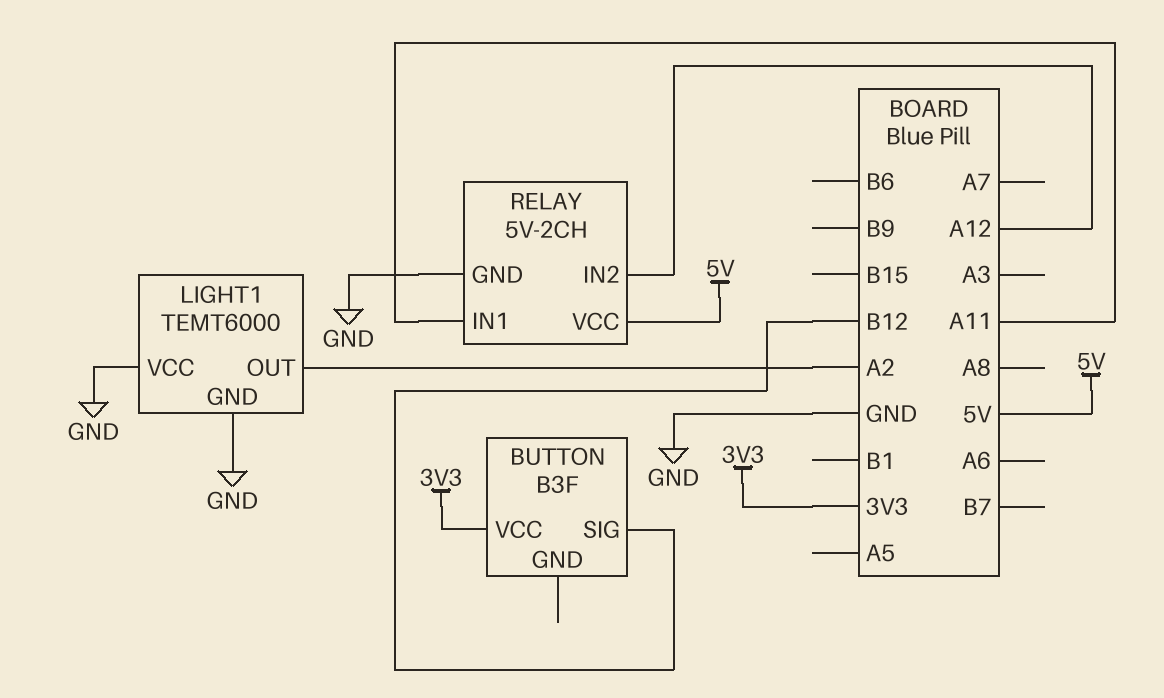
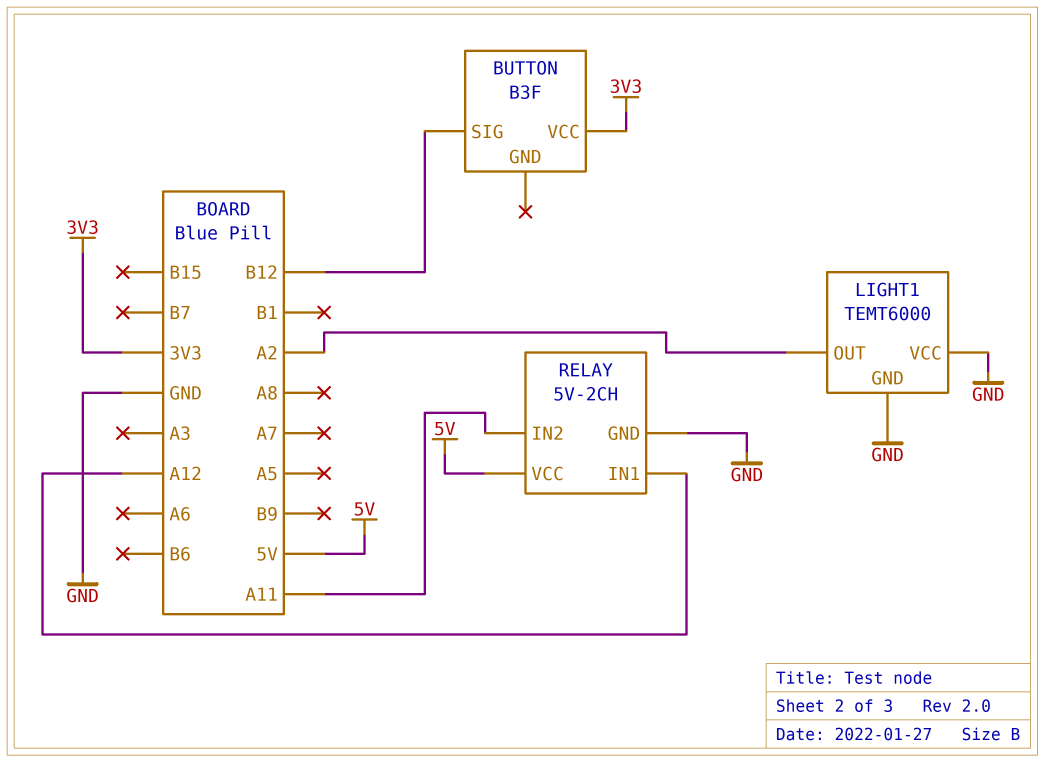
RELAY pin IN1: A11 -> A12
RELAY pin IN2: A12 -> A11

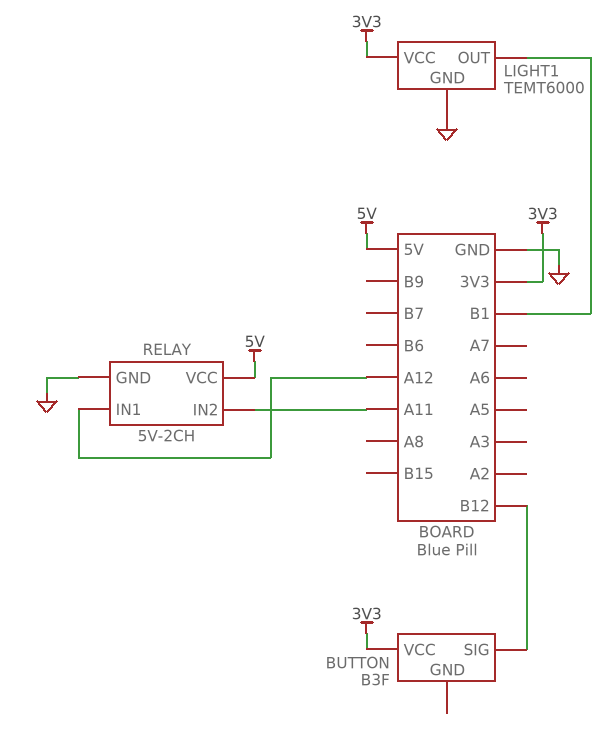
LIGHT1 pin OUT: A2 -> B1
LIGHT1 pin VCC: GND -> 3V3

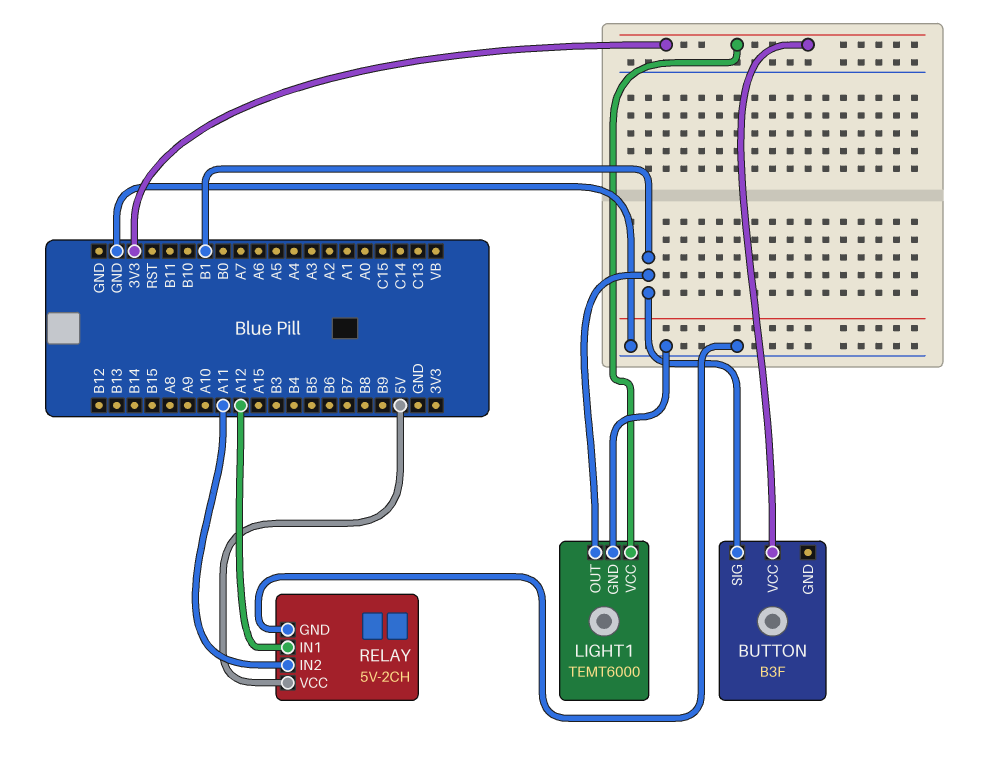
BUTTON pin SIG: B12 -> B1

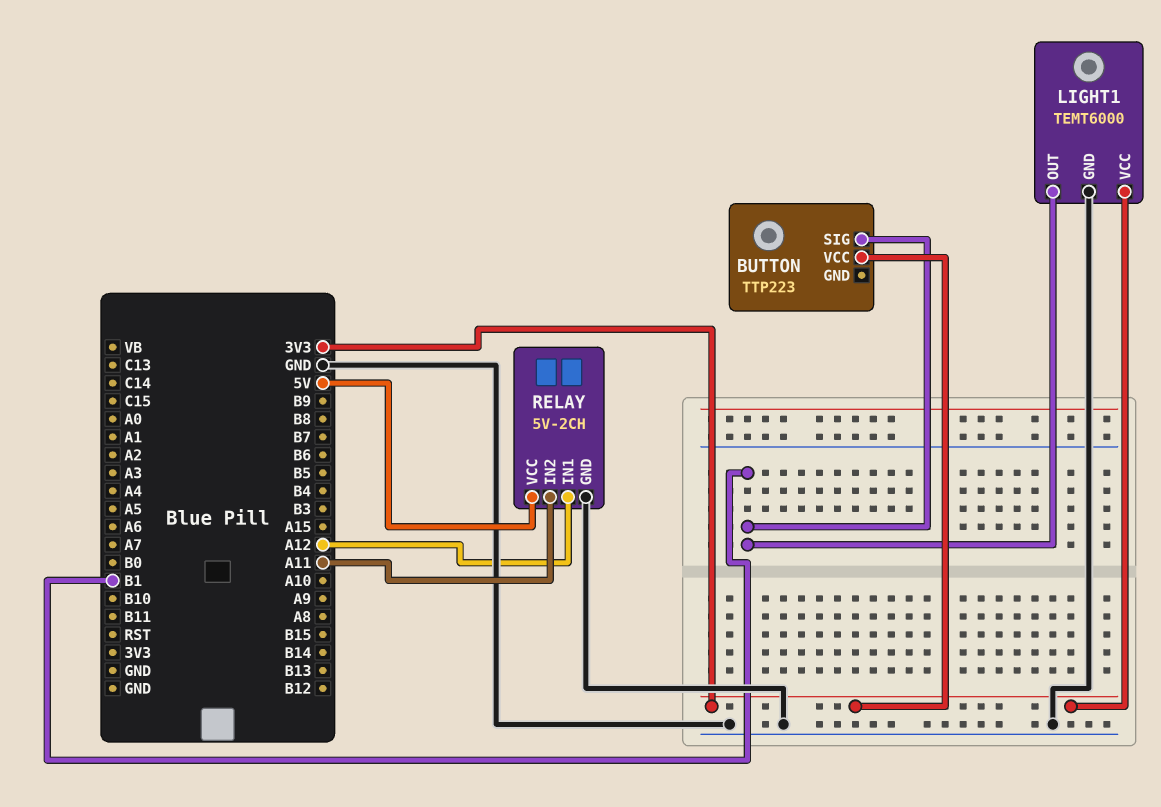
BUTTON: B3F -> TTP223

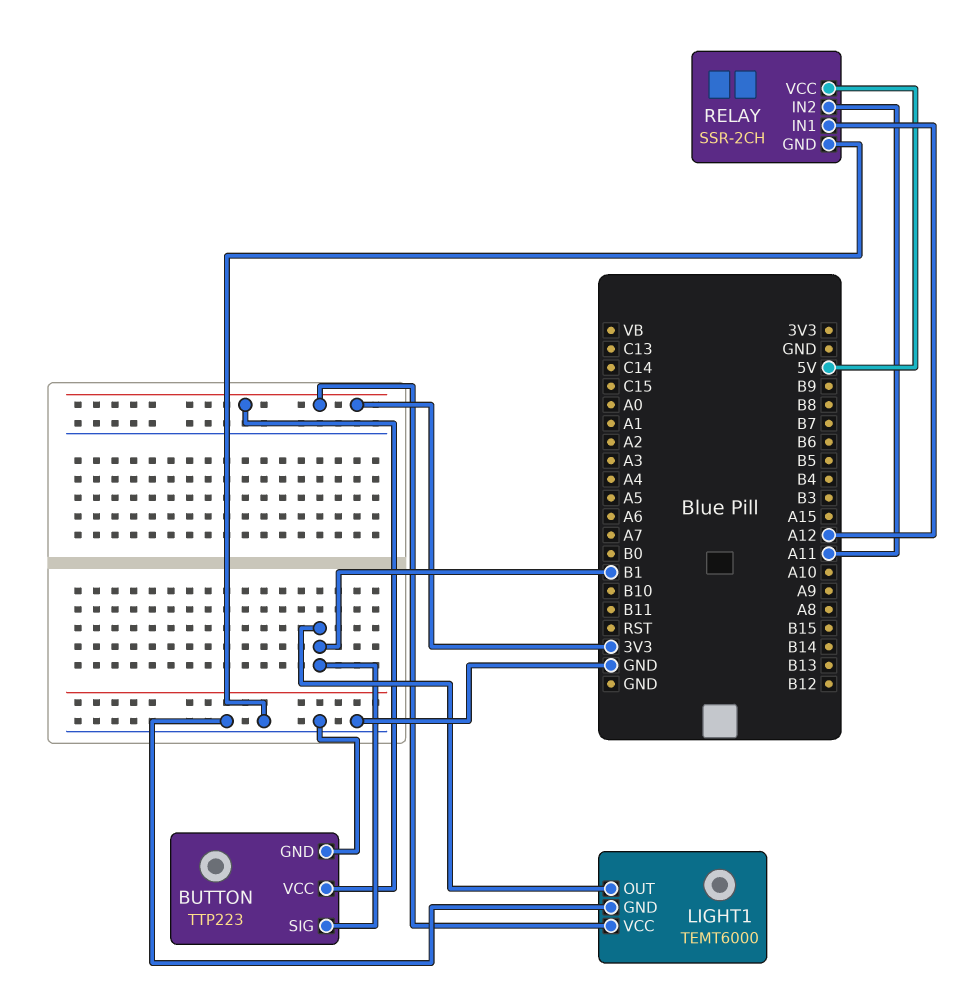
BUTTON pin GND: none -> GND
RELAY: 5V-2CH -> SSR-2CH

